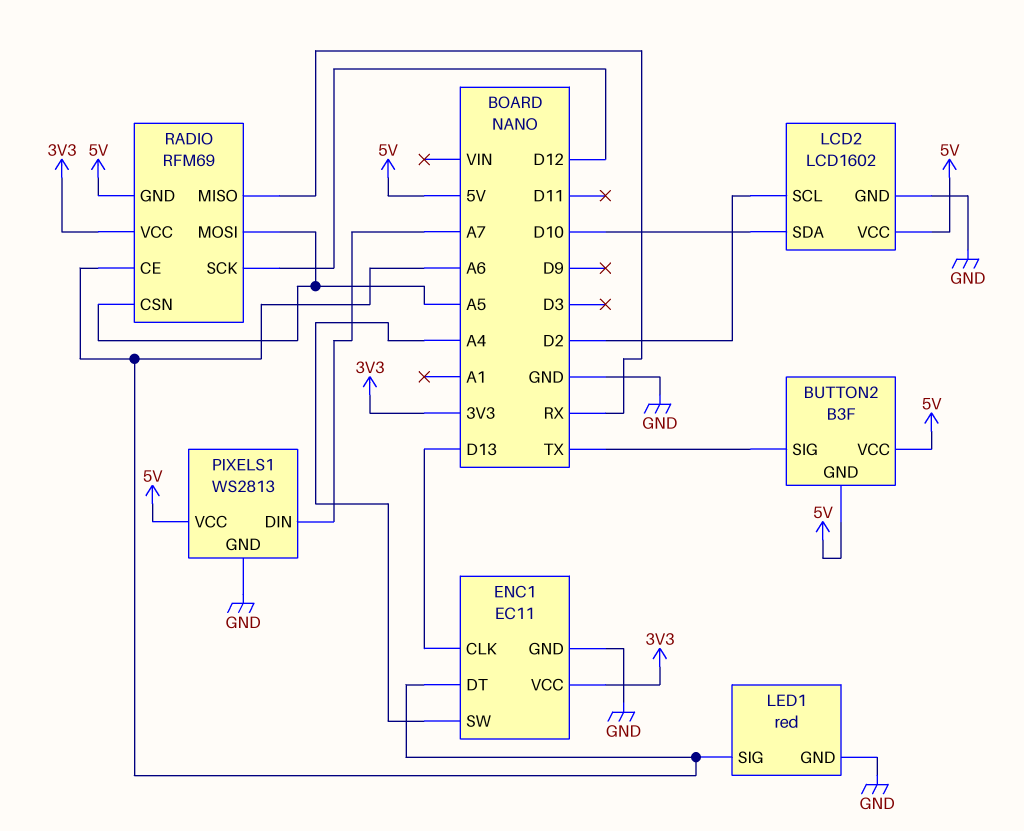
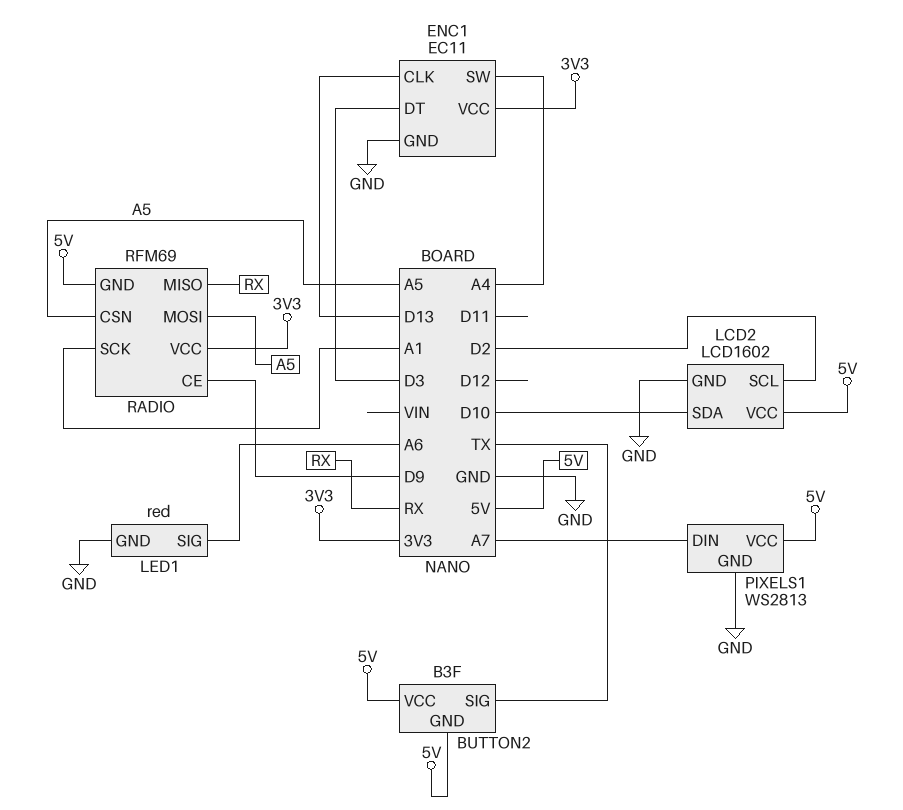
ENC1 pin DT: A6 -> D3
RADIO pin CE: A6 -> D9
RADIO pin SCK: D12 -> A1

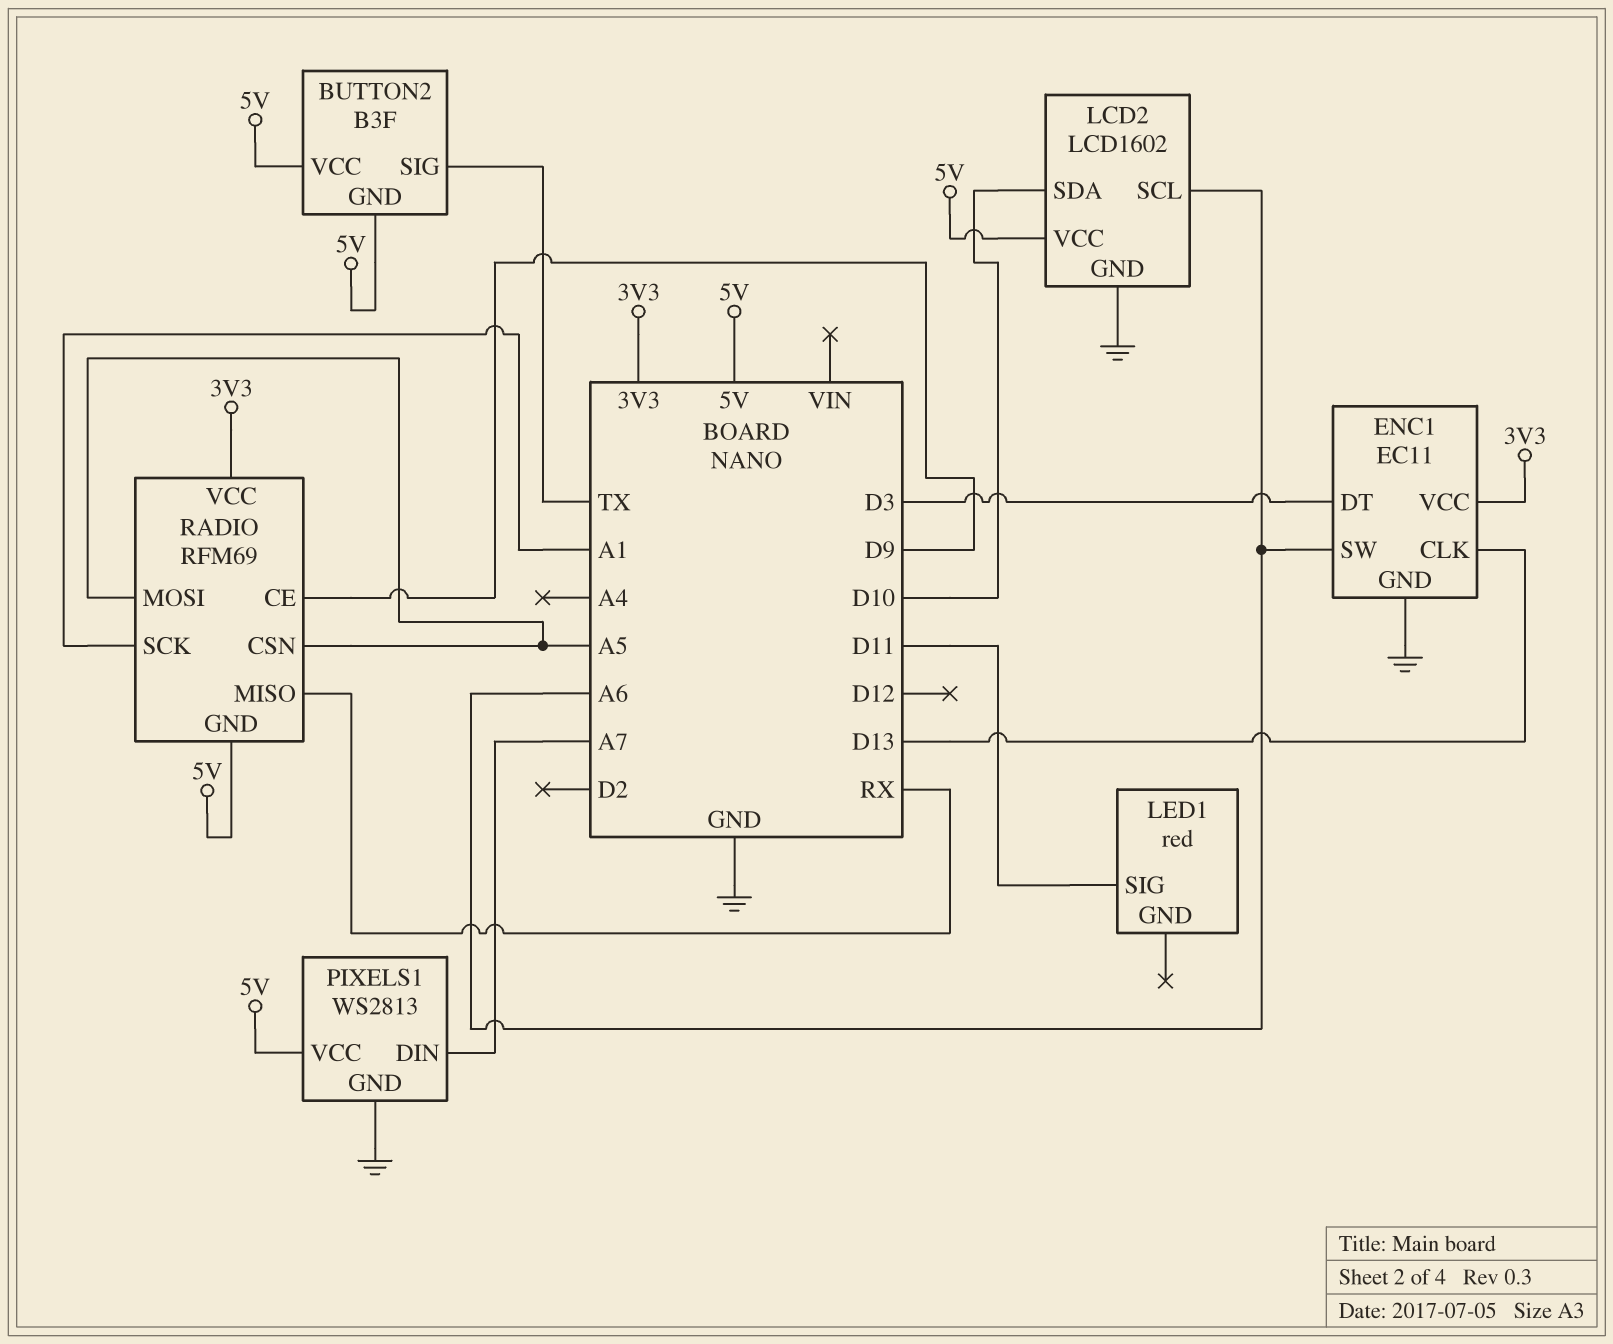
ENC1 pin SW: A4 -> A6
LCD2 pin SCL: D2 -> A6
LED1 pin GND: GND -> none
LED1 pin SIG: A6 -> D11

